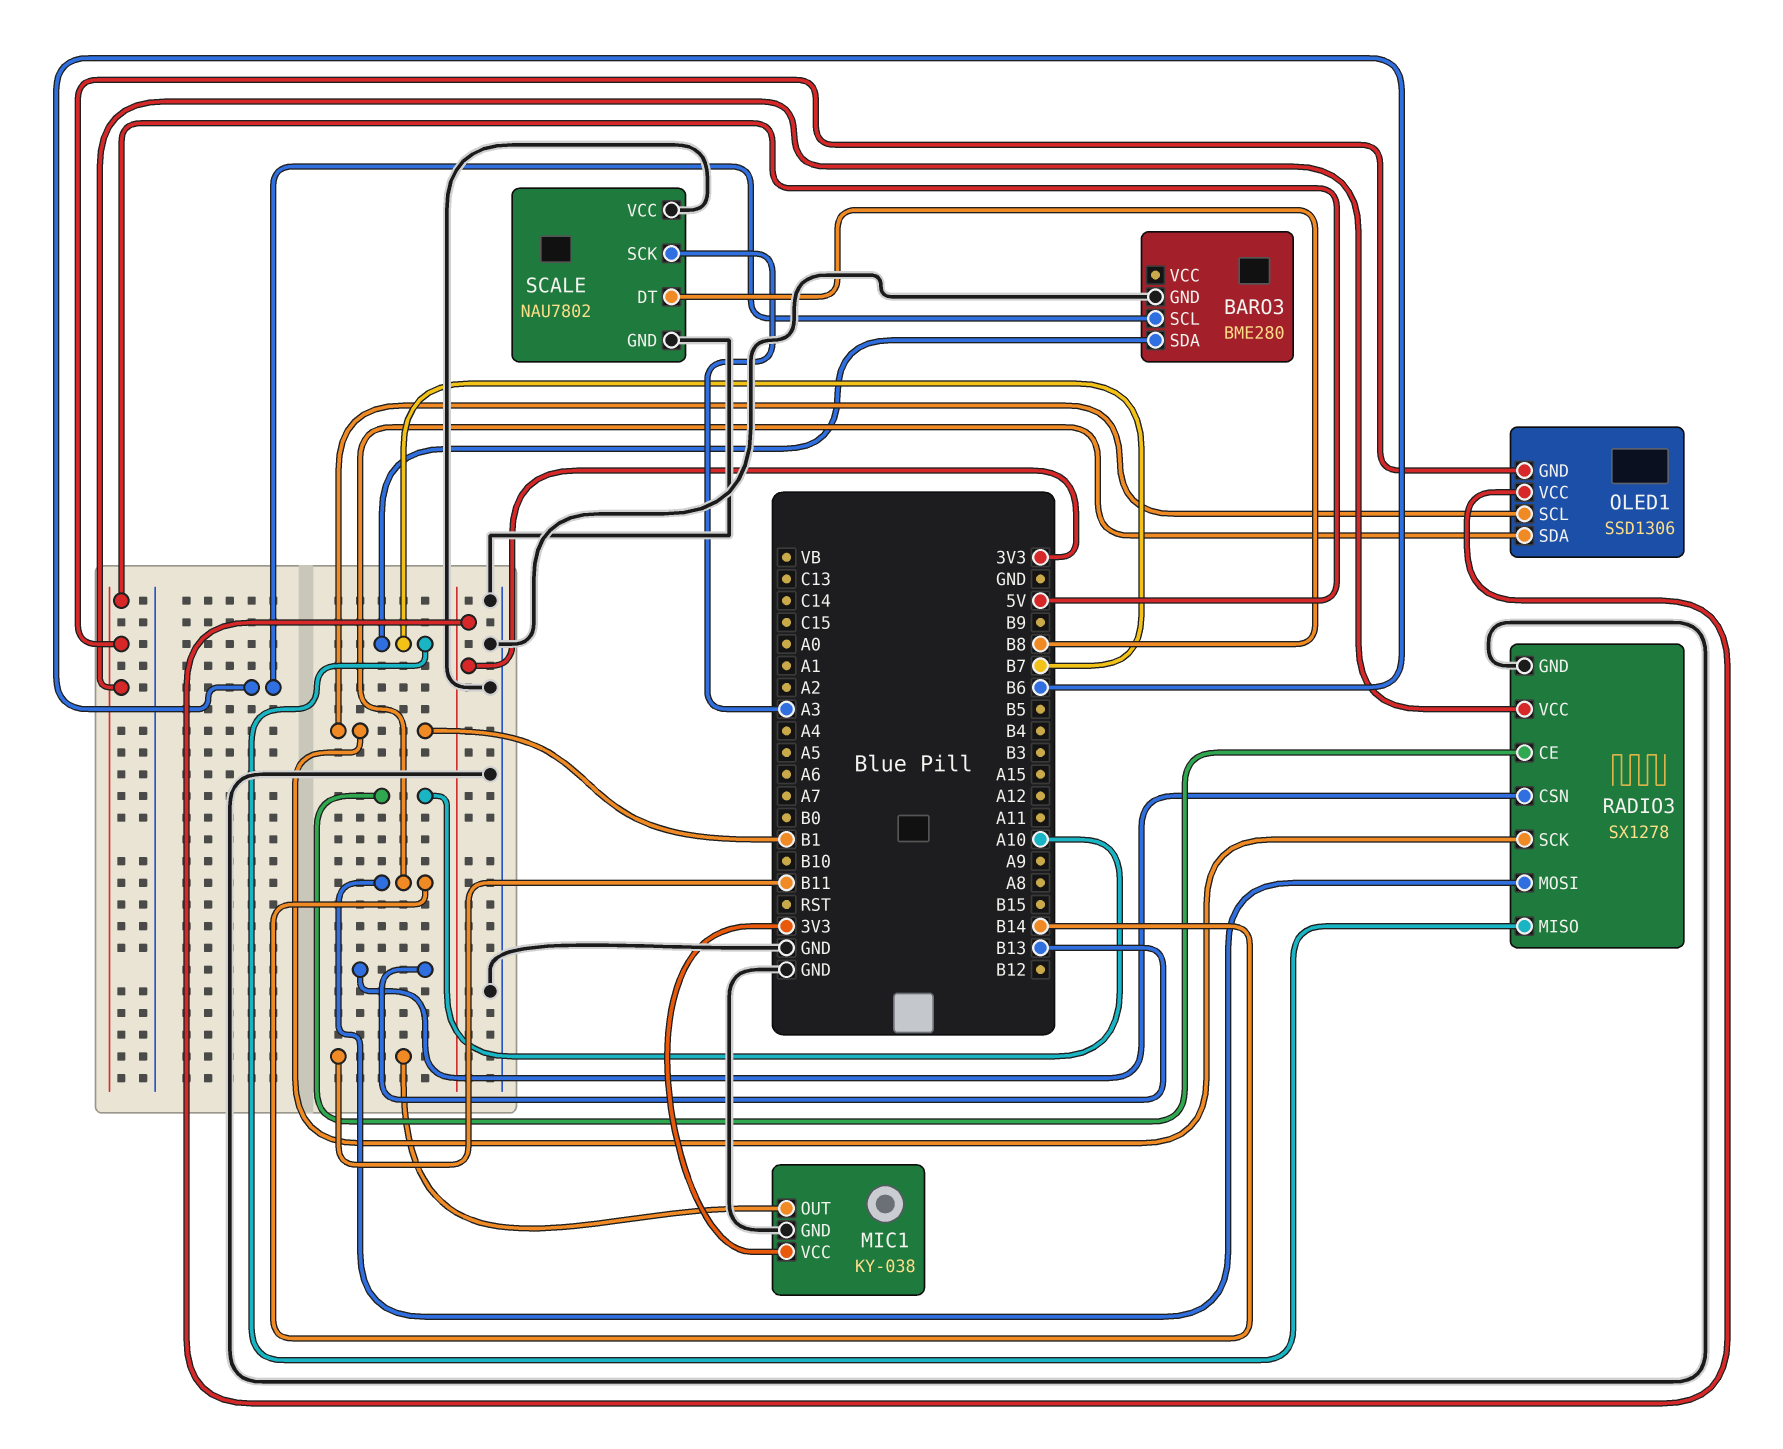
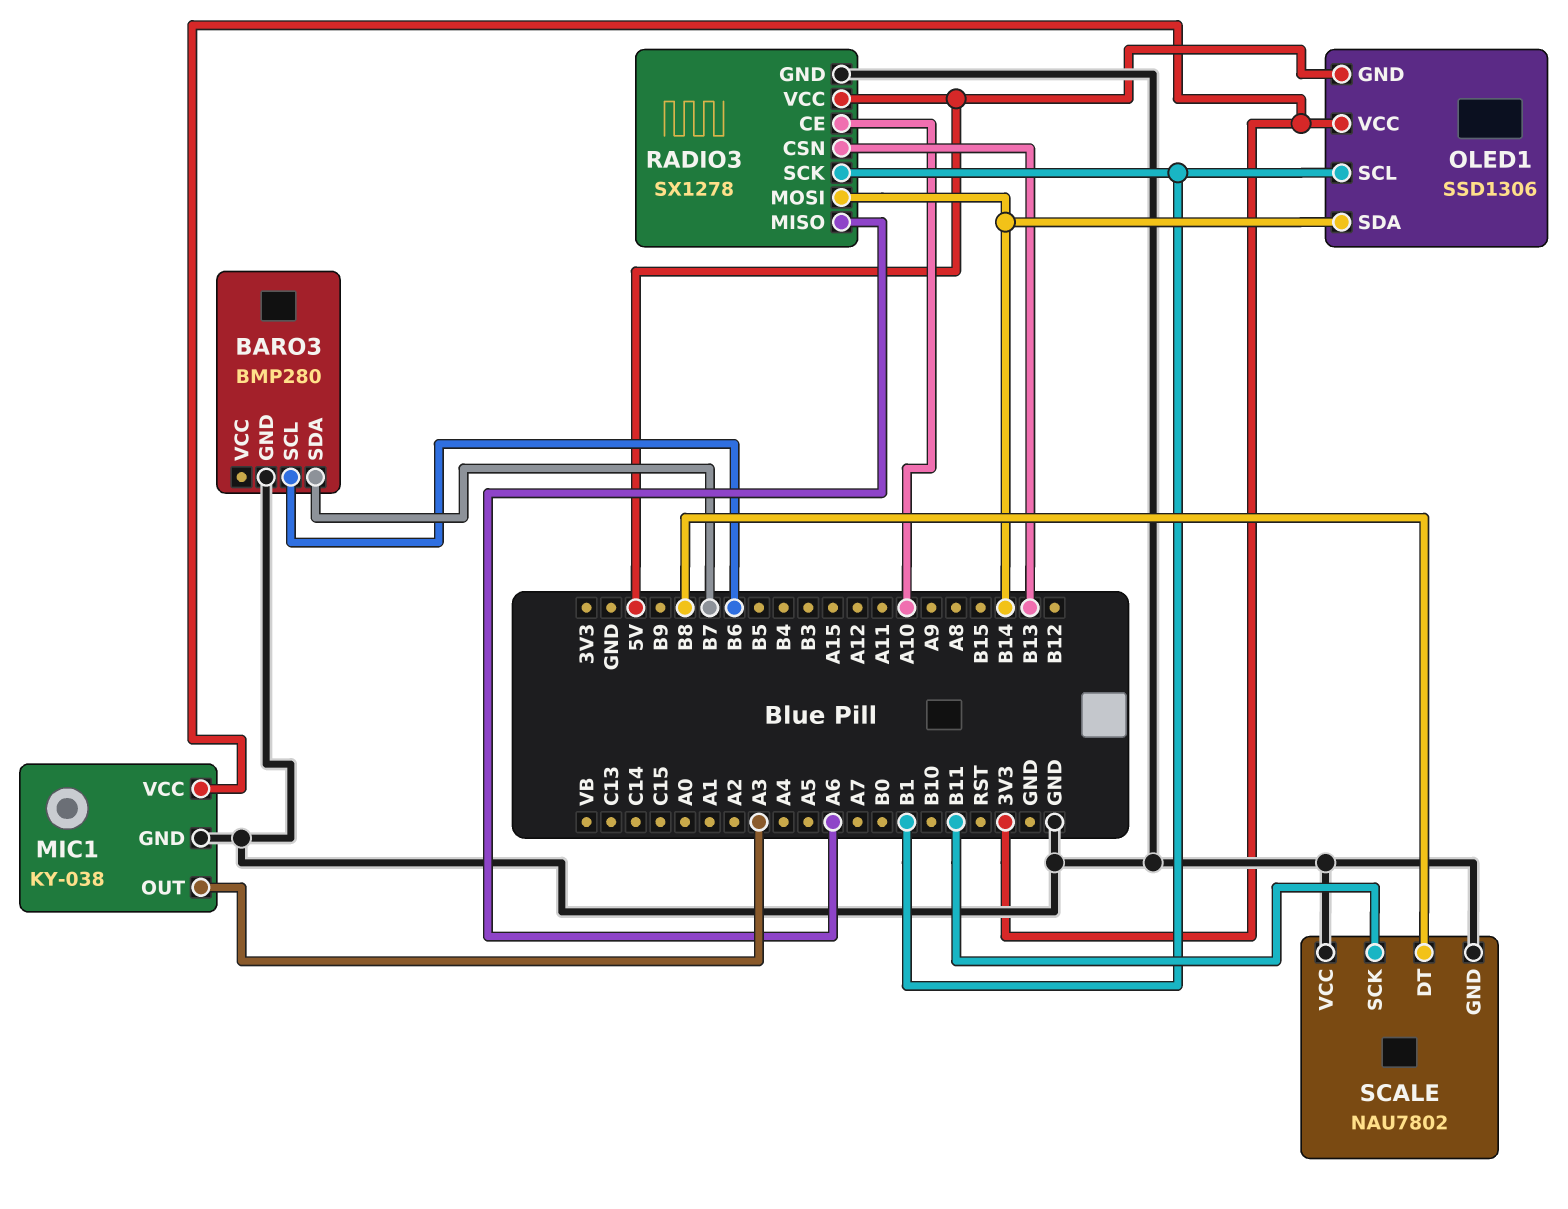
BARO3: BME280 -> BMP280
MIC1 pin OUT: B11 -> A3
RADIO3 pin MISO: B7 -> A6
SCALE pin SCK: A3 -> B11

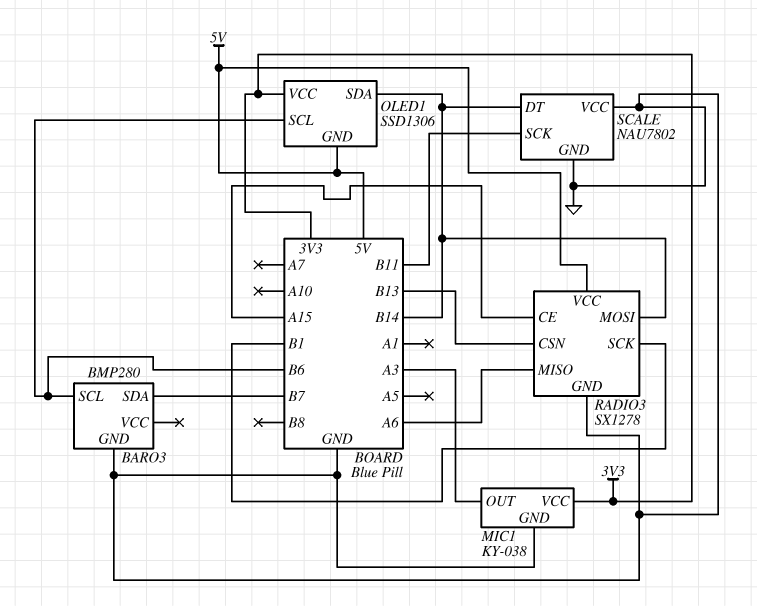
OLED1 pin SCL: B1 -> B6
RADIO3 pin CE: A10 -> A15
SCALE pin DT: B8 -> B14

